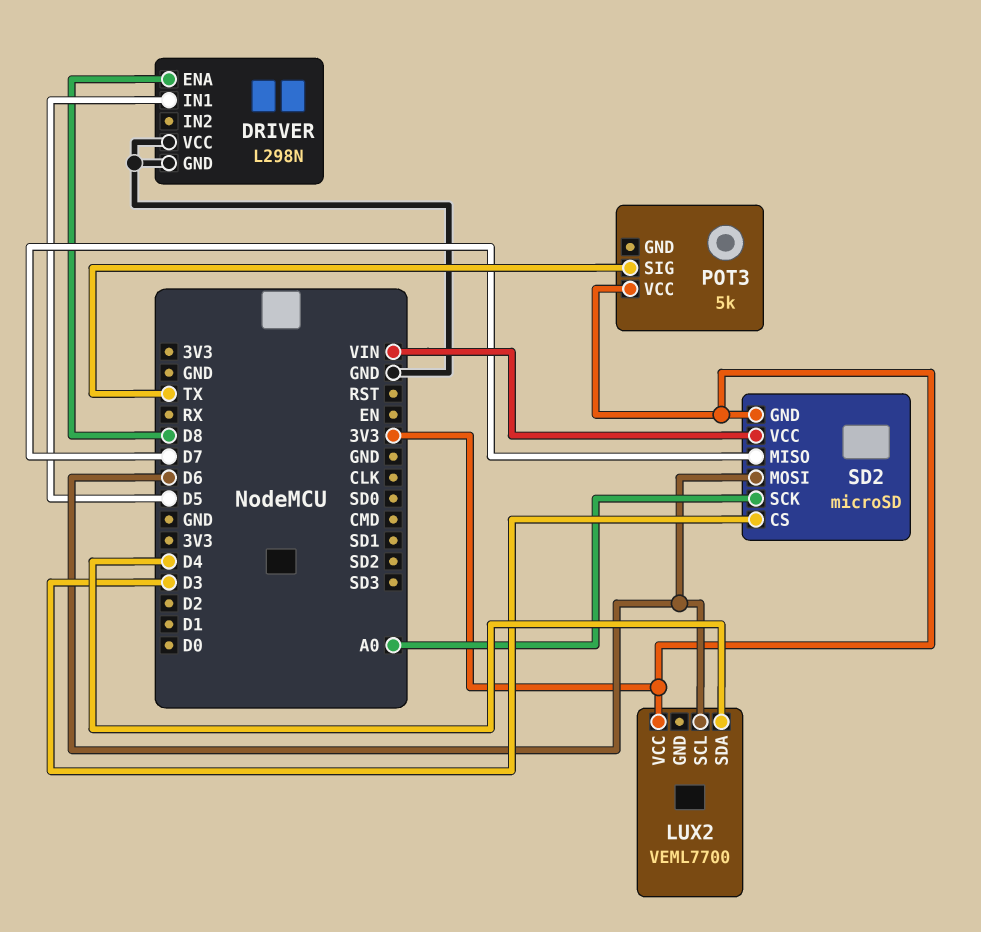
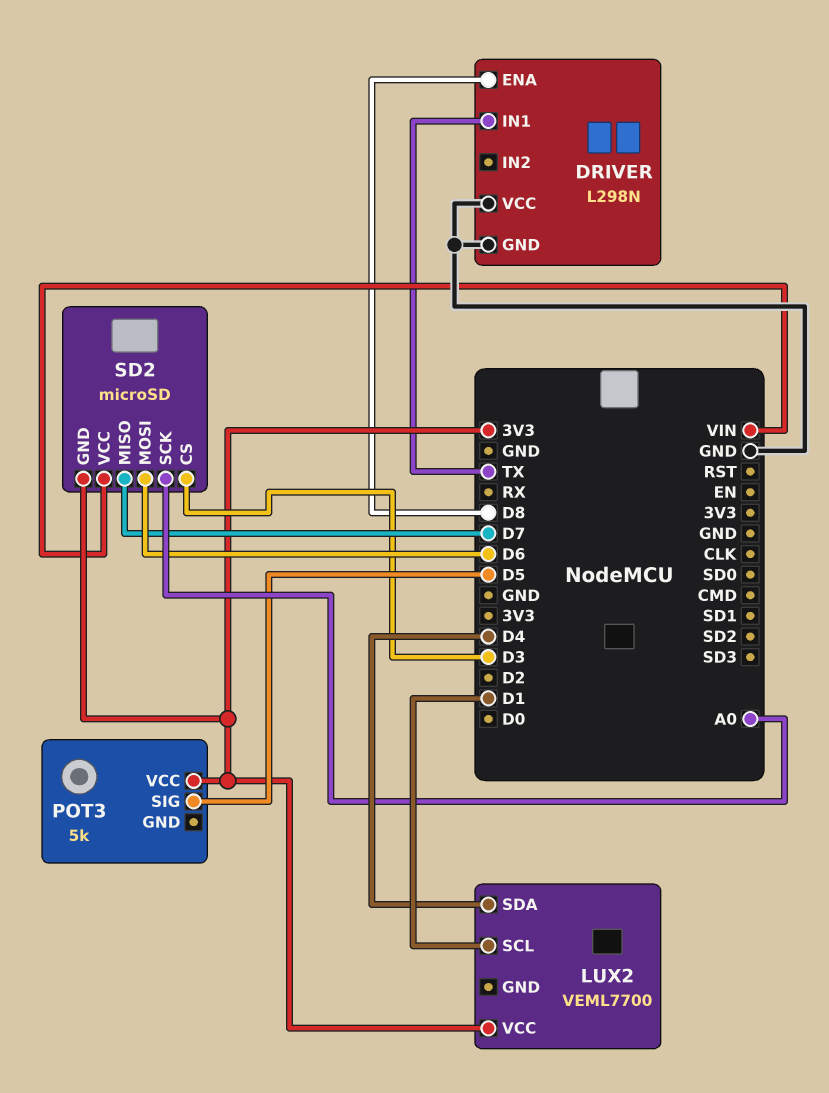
DRIVER pin IN1: D5 -> TX
LUX2 pin SCL: D6 -> D1
POT3 pin SIG: TX -> D5

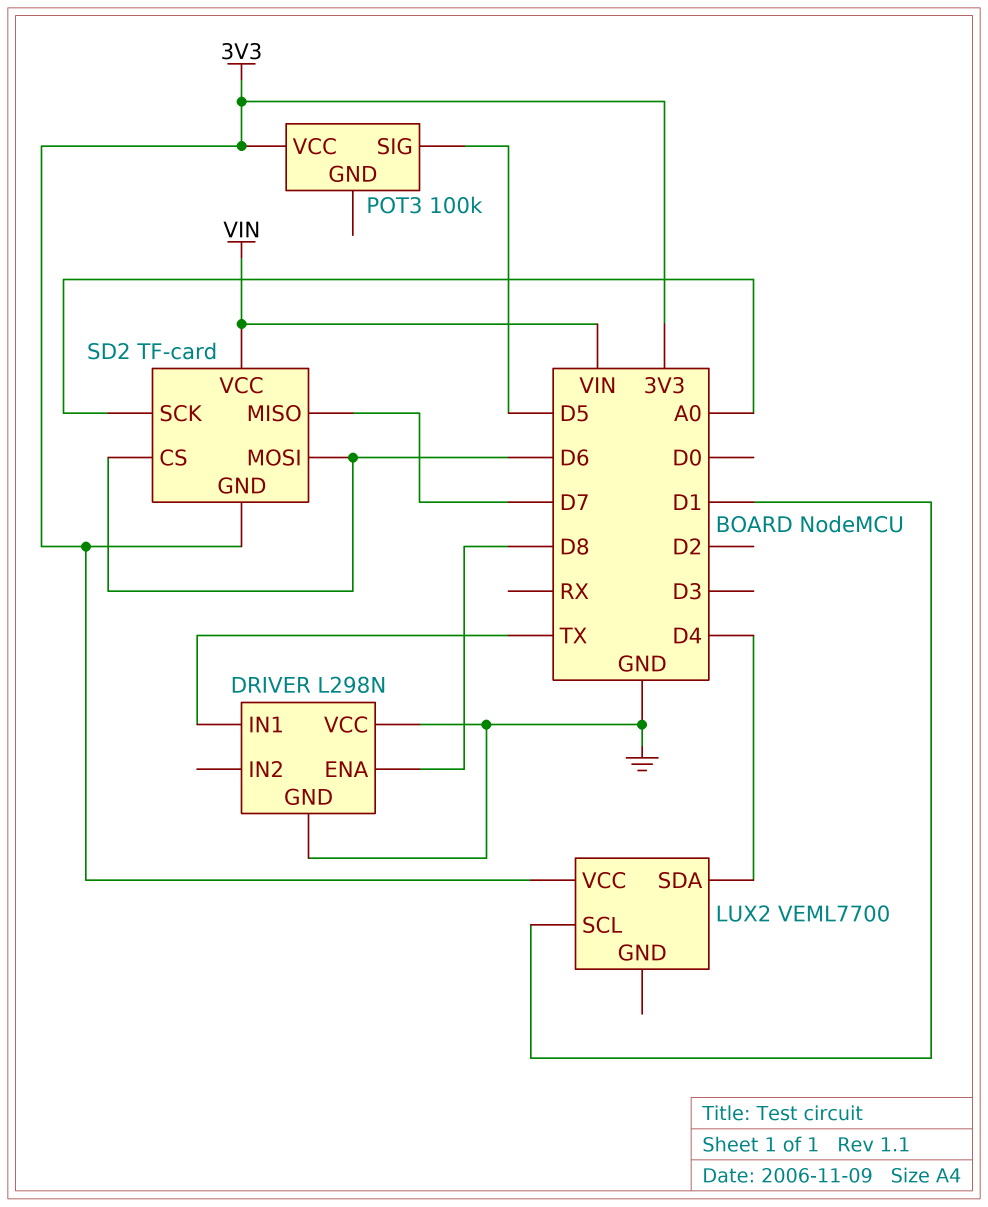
POT3: 5k -> 100k
SD2: microSD -> TF-card
SD2 pin CS: D3 -> D6

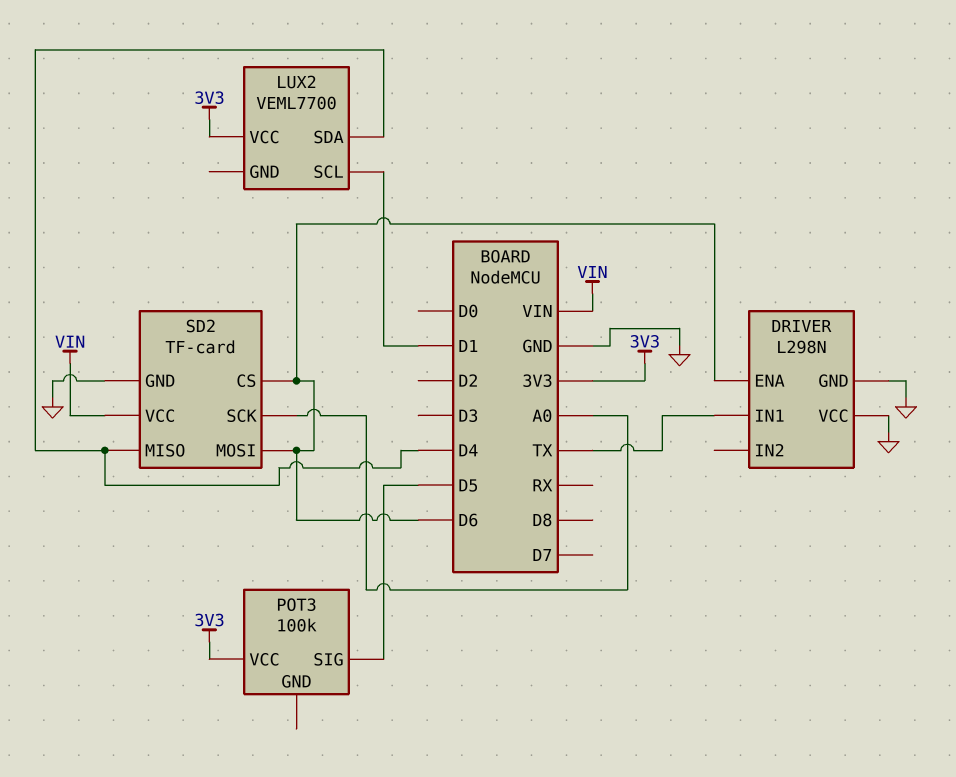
DRIVER pin ENA: D8 -> D6
SD2 pin GND: 3V3 -> GND
SD2 pin MISO: D7 -> D4

